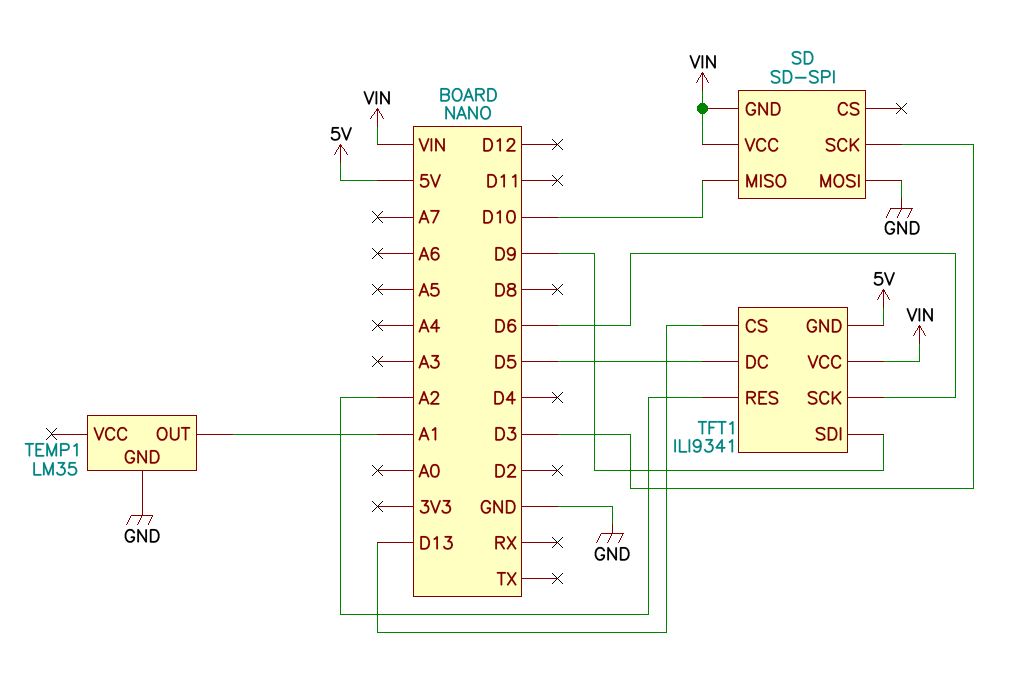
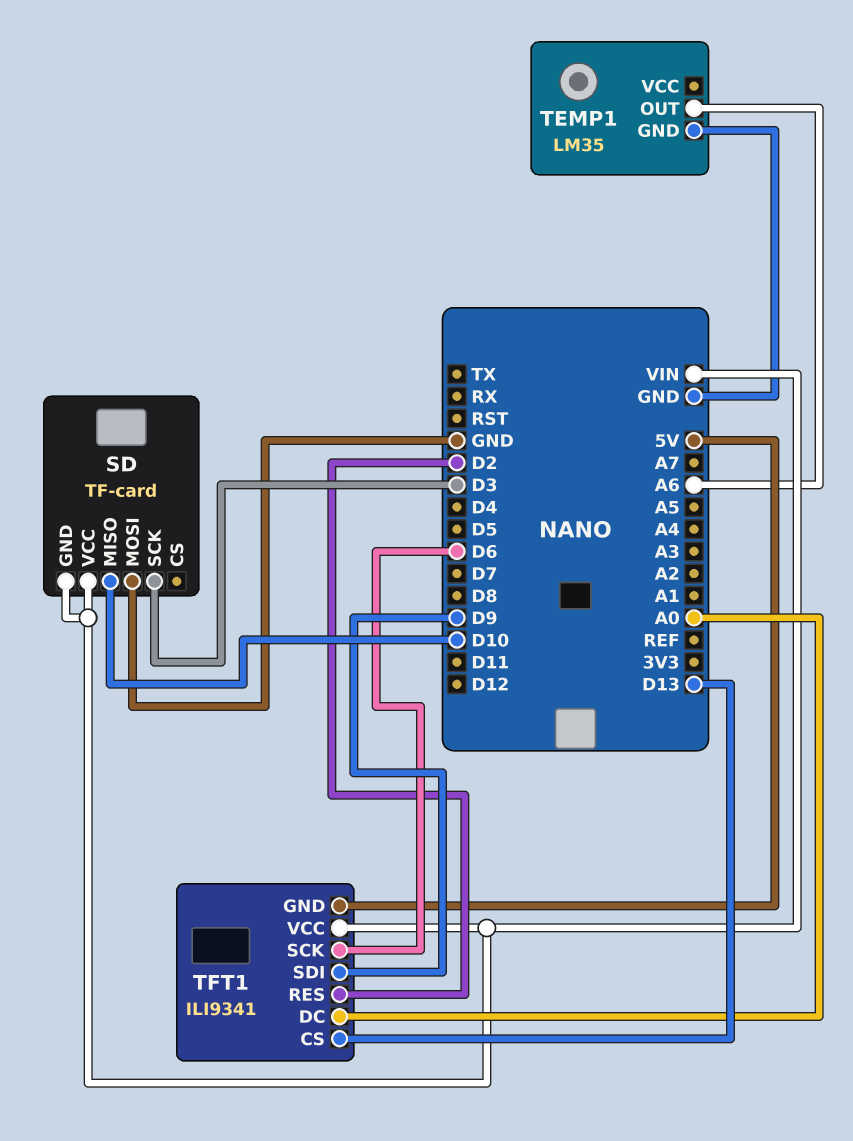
SD: SD-SPI -> TF-card
TEMP1 pin OUT: A1 -> A6
TFT1 pin DC: D5 -> A0
TFT1 pin RES: A2 -> D2

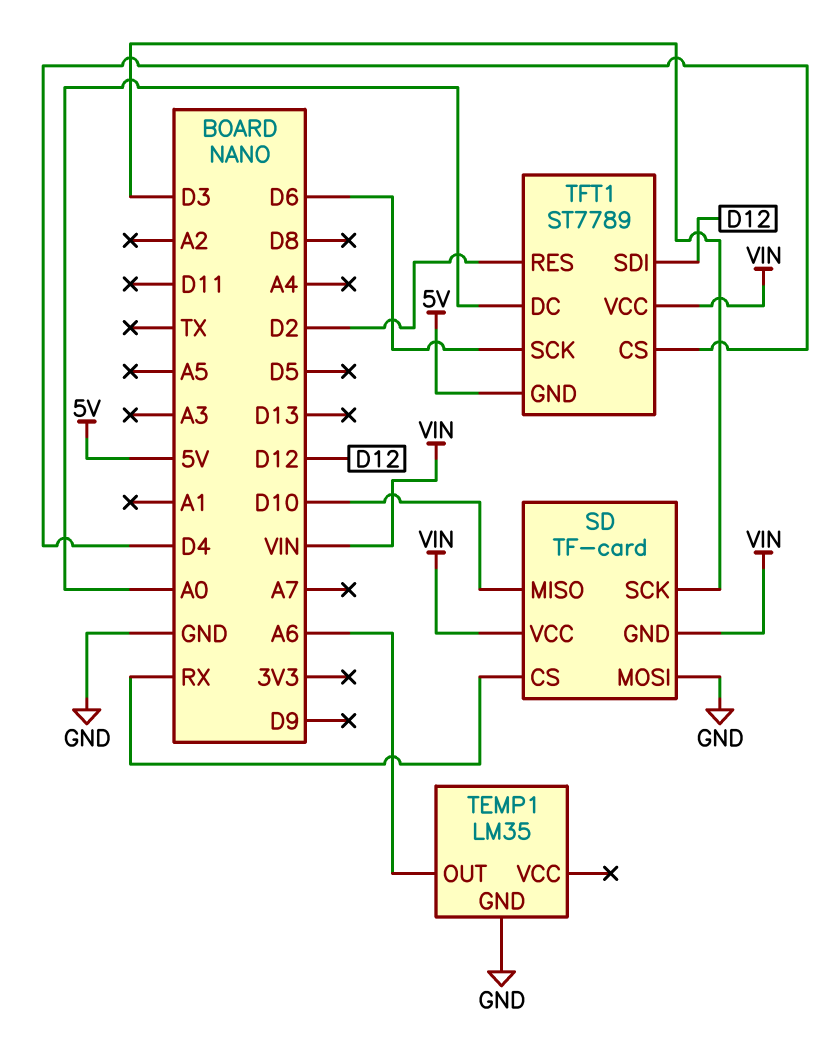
SD pin CS: none -> RX
TFT1: ILI9341 -> ST7789
TFT1 pin CS: D13 -> D4
TFT1 pin SDI: D9 -> D12

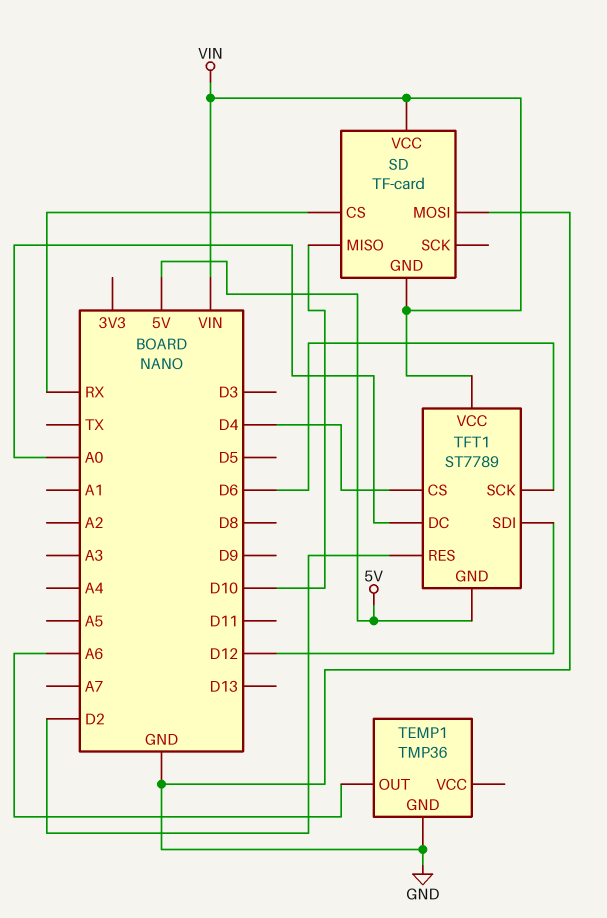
SD pin SCK: D3 -> none
TEMP1: LM35 -> TMP36

